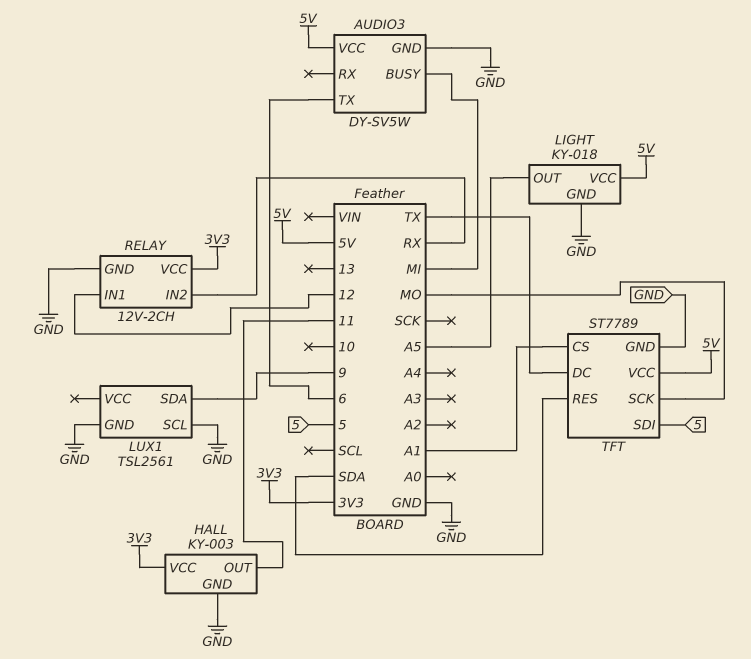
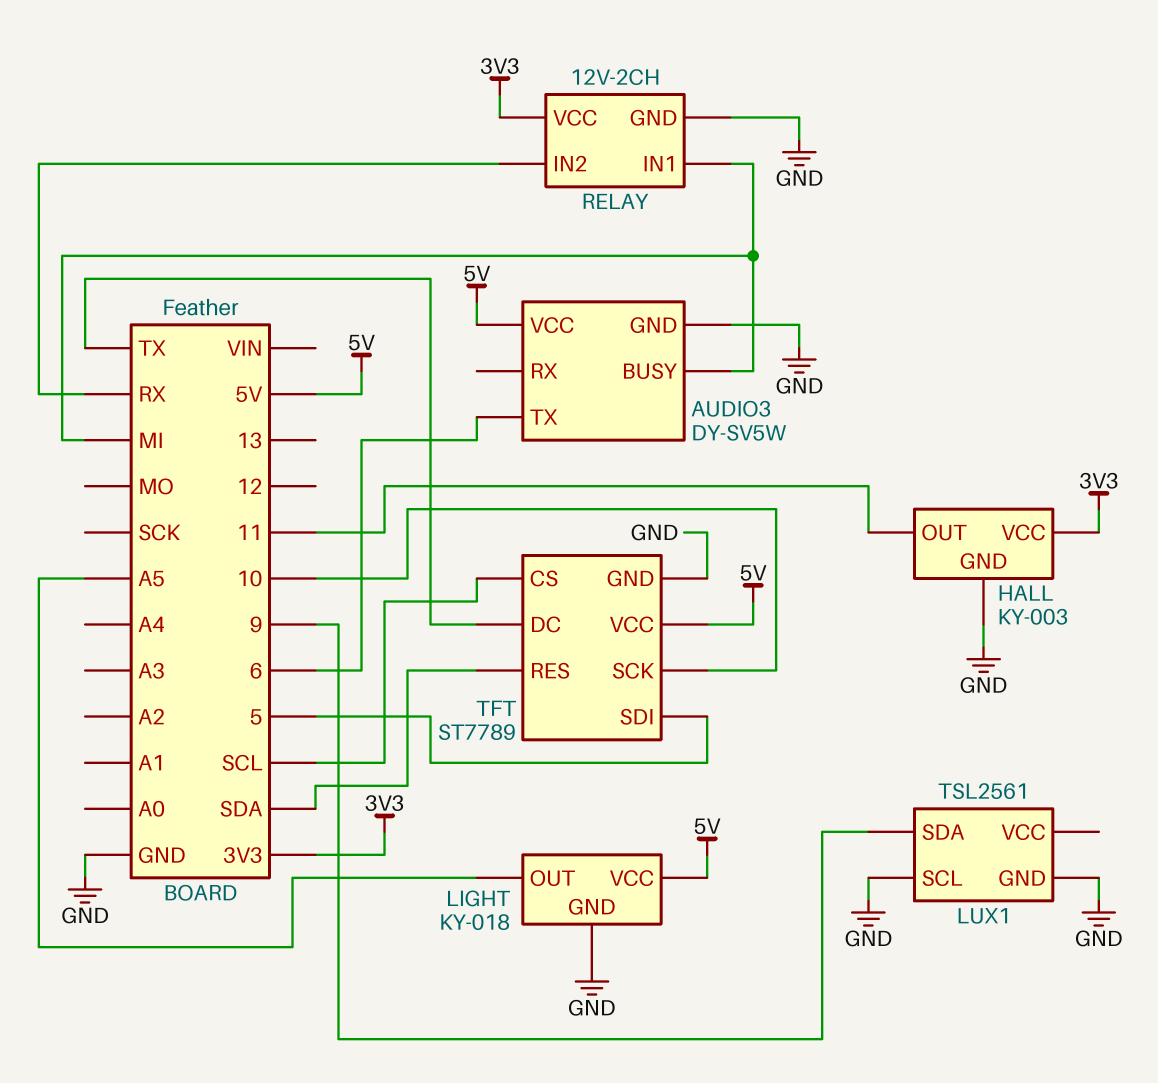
RELAY pin IN1: 12 -> MI
TFT pin CS: A1 -> SCL
TFT pin SCK: MO -> 10

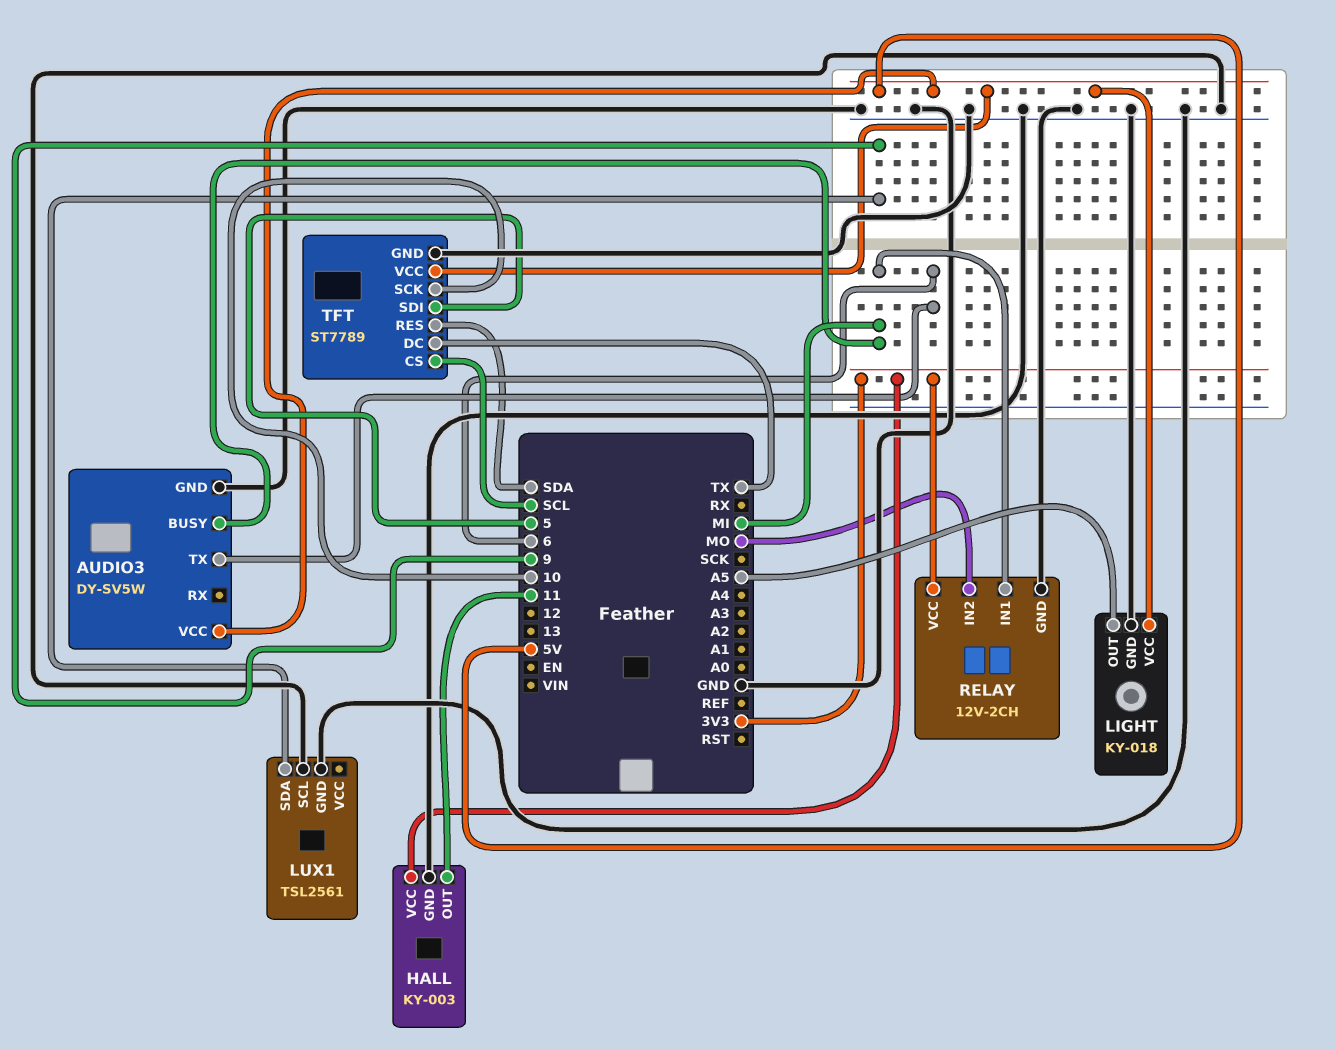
RELAY pin IN2: RX -> MO

